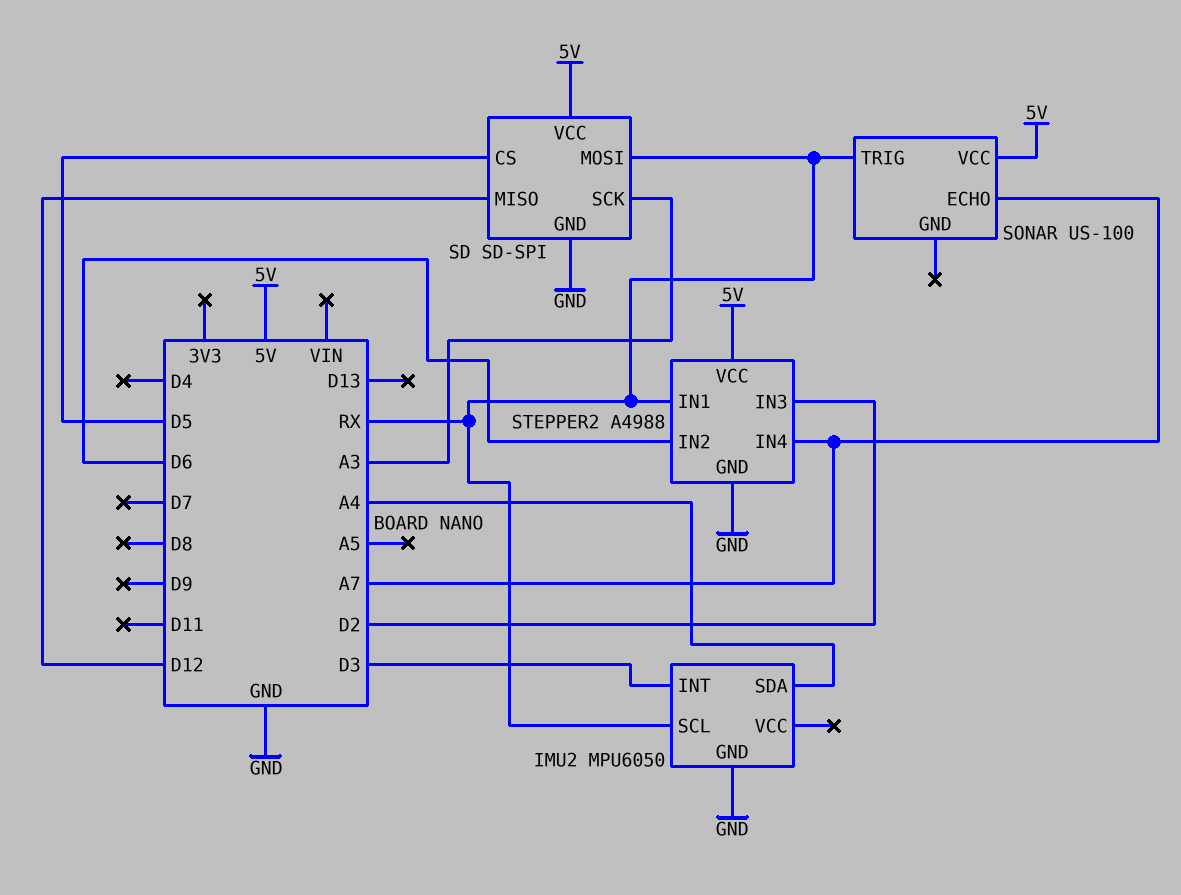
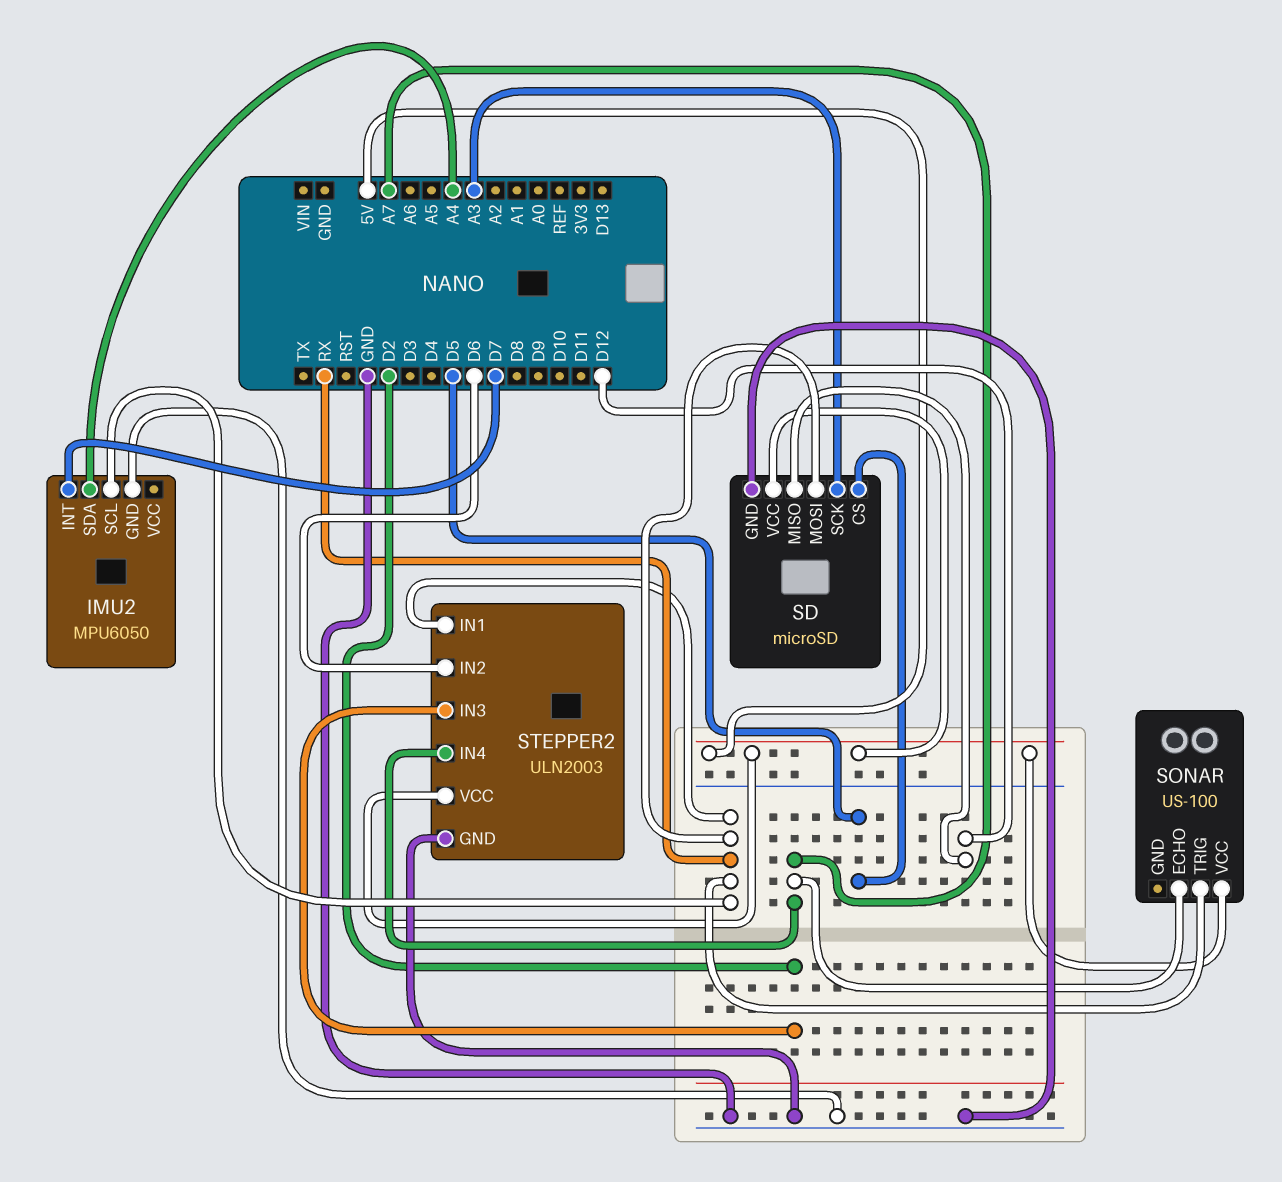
IMU2 pin INT: D3 -> D7
SD: SD-SPI -> microSD
STEPPER2: A4988 -> ULN2003

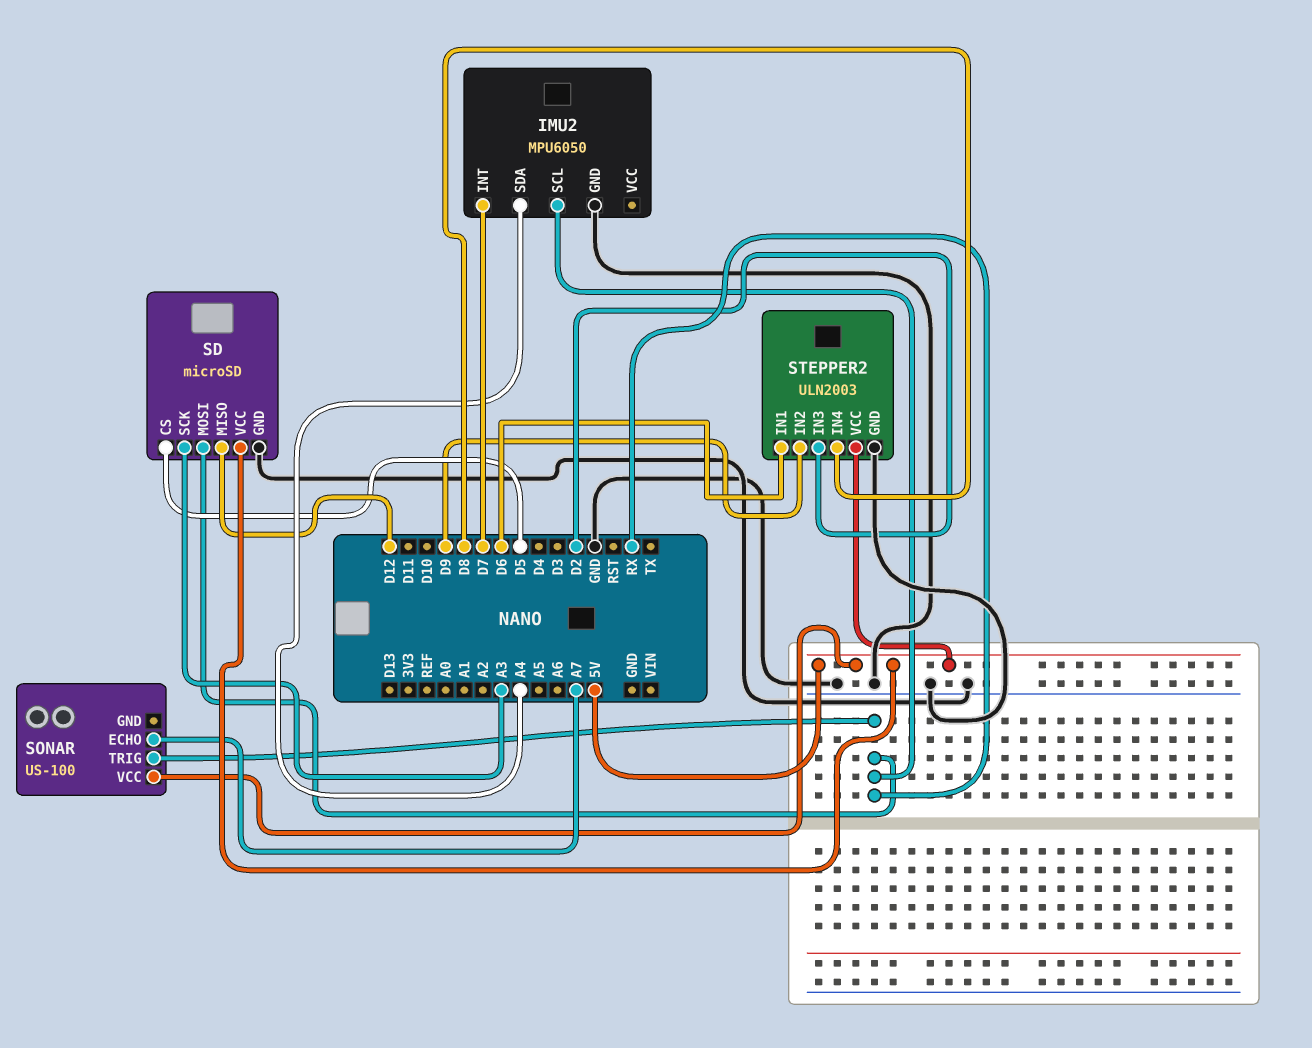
STEPPER2 pin IN1: RX -> D6
STEPPER2 pin IN2: D6 -> D9
STEPPER2 pin IN4: A7 -> D8

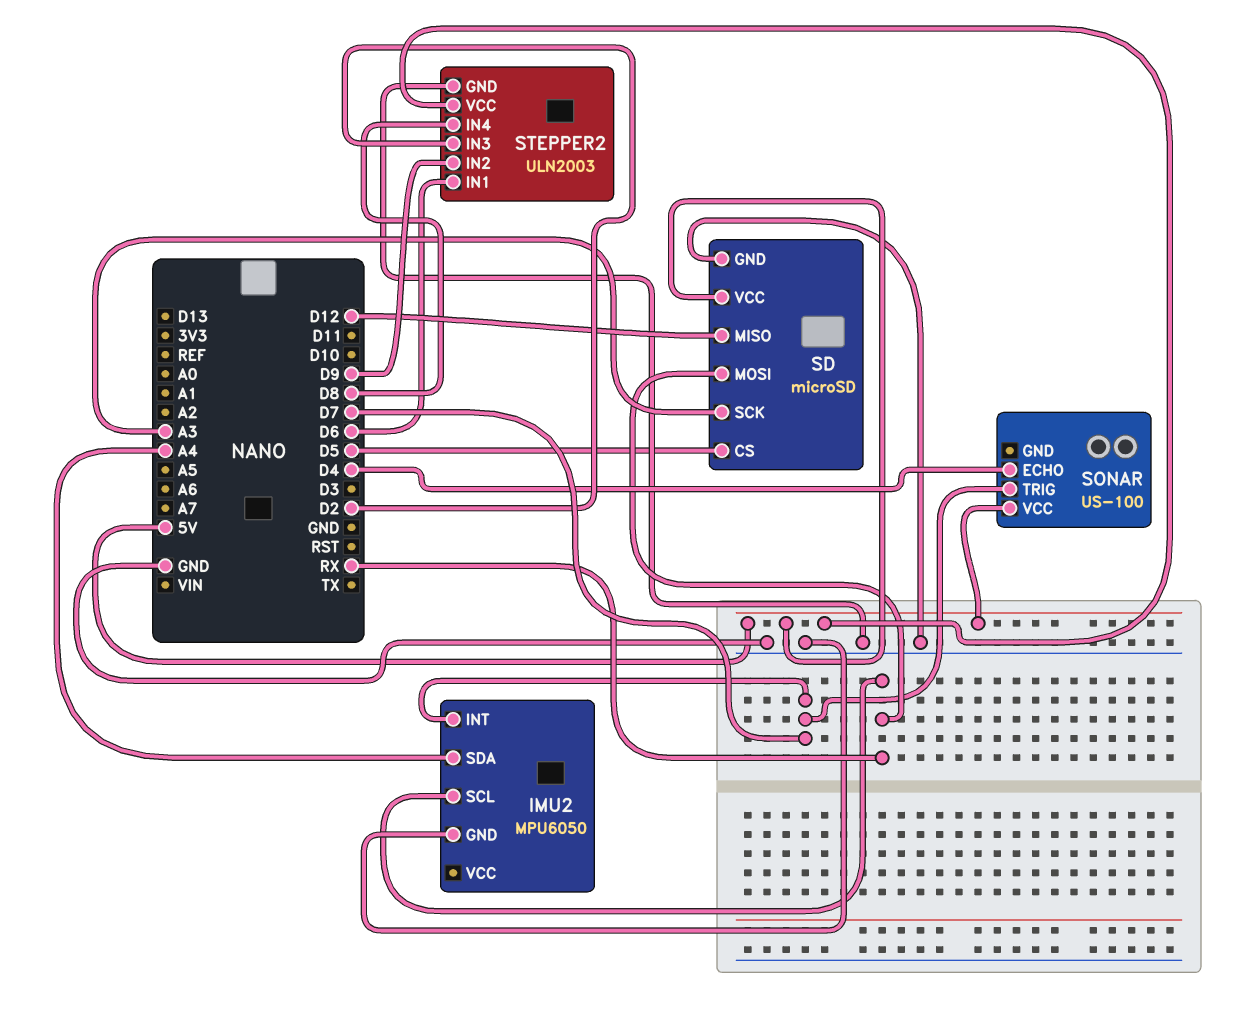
SONAR pin ECHO: A7 -> D4
SONAR pin TRIG: RX -> D7

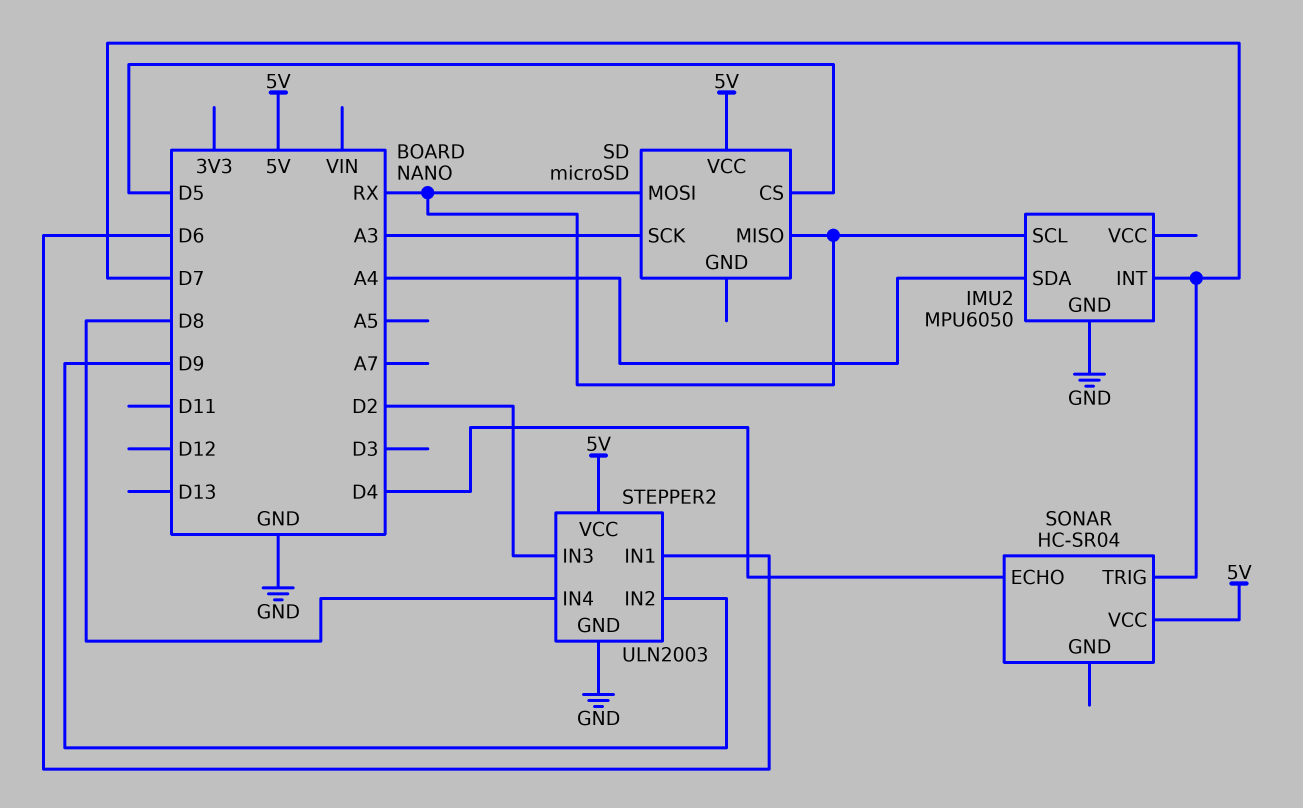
SD pin GND: GND -> none
SD pin MISO: D12 -> RX
SONAR: US-100 -> HC-SR04

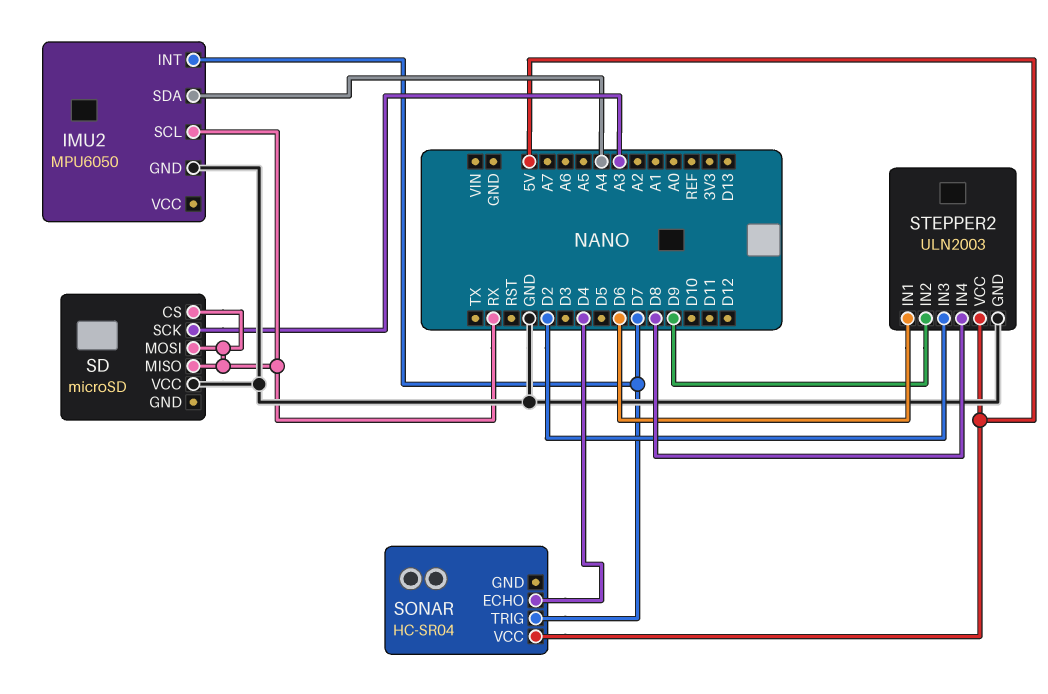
SD pin CS: D5 -> RX
SD pin VCC: 5V -> GND

